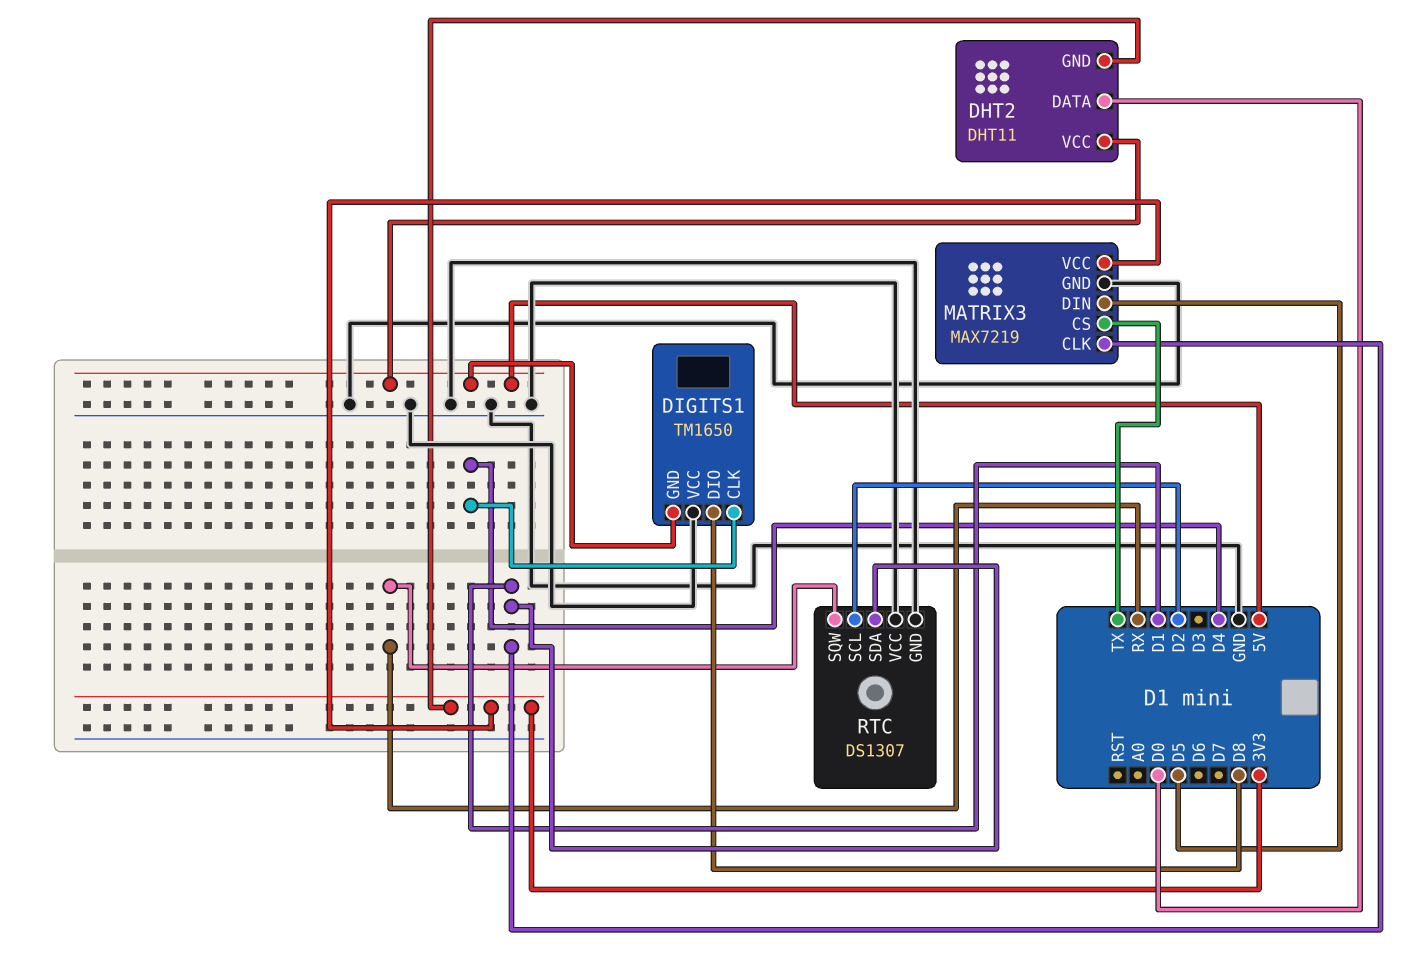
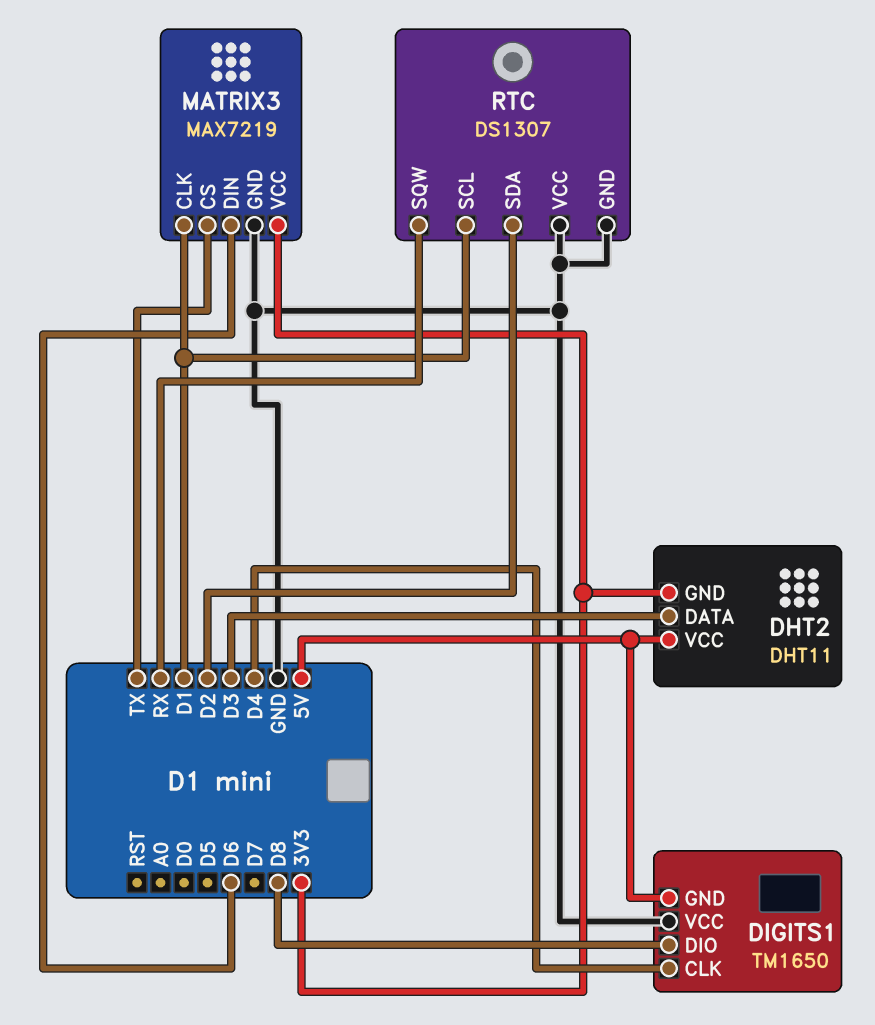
DHT2 pin DATA: D0 -> D3
MATRIX3 pin DIN: D5 -> D6
RTC pin SCL: D2 -> D1
RTC pin SDA: D1 -> D2

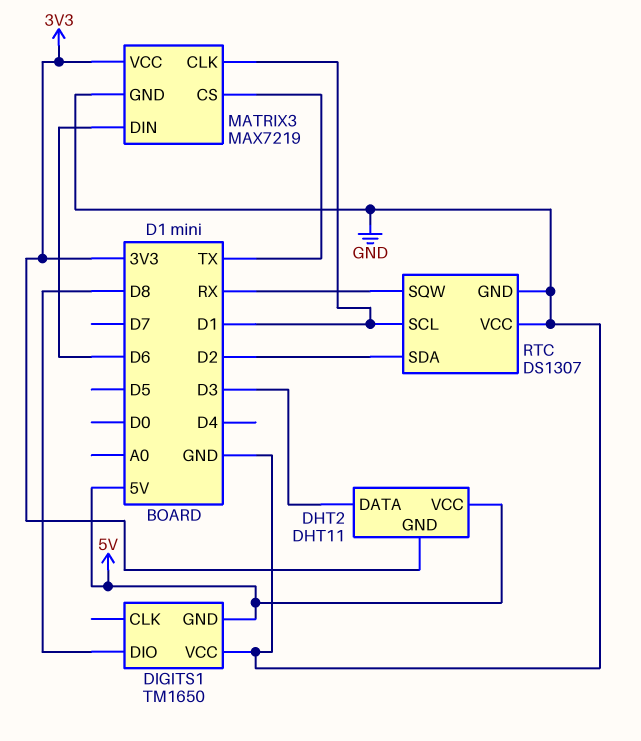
DIGITS1 pin CLK: D4 -> none

